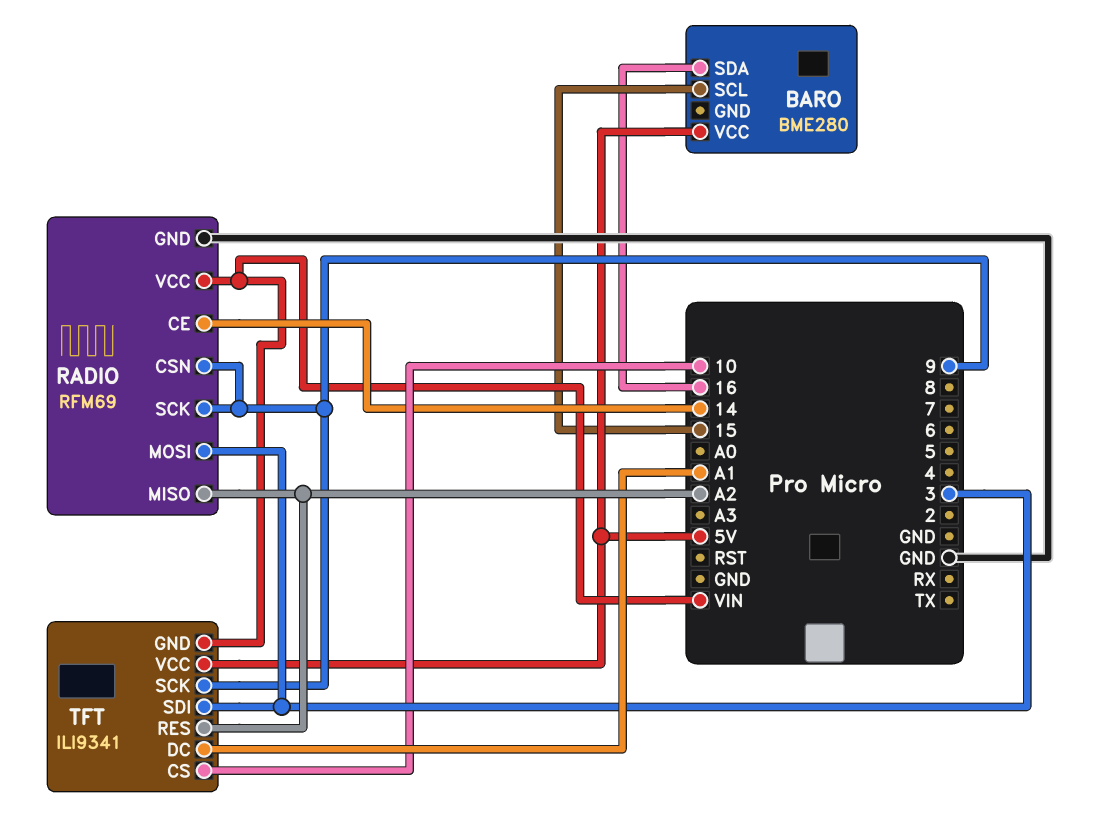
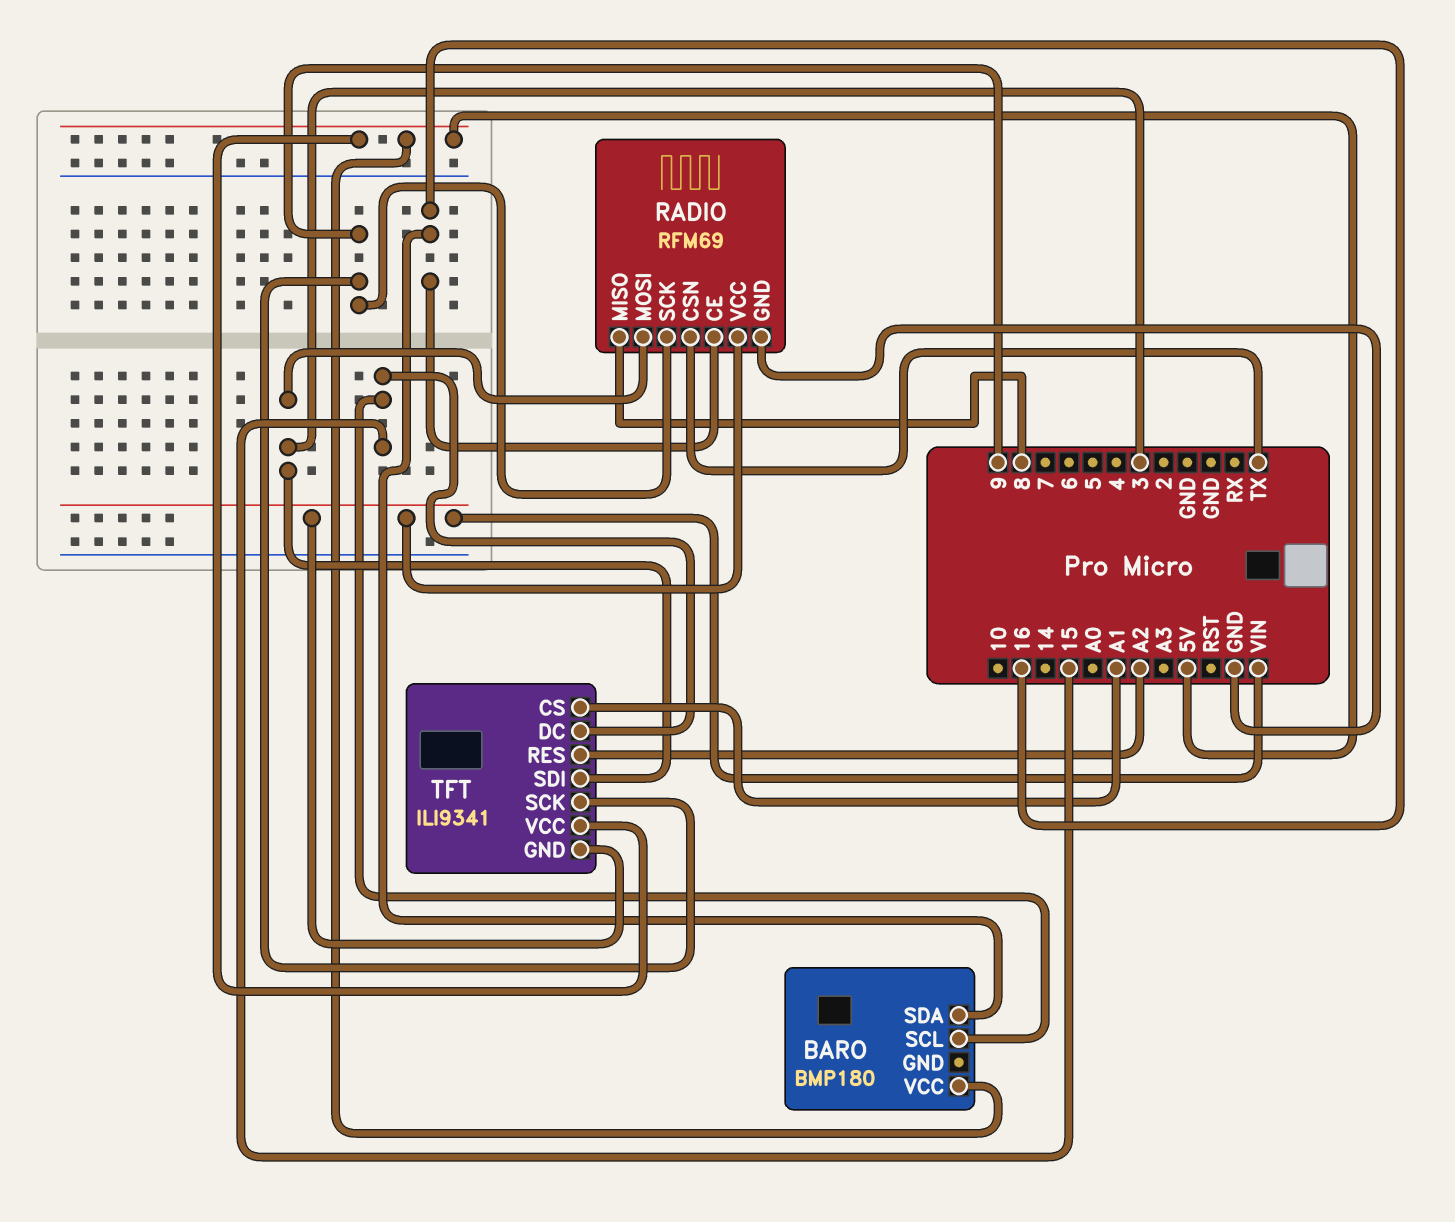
BARO: BME280 -> BMP180
RADIO pin CE: 14 -> 16
RADIO pin CSN: 9 -> TX
RADIO pin MISO: A2 -> 8
TFT pin CS: 10 -> A1
TFT pin DC: A1 -> 15

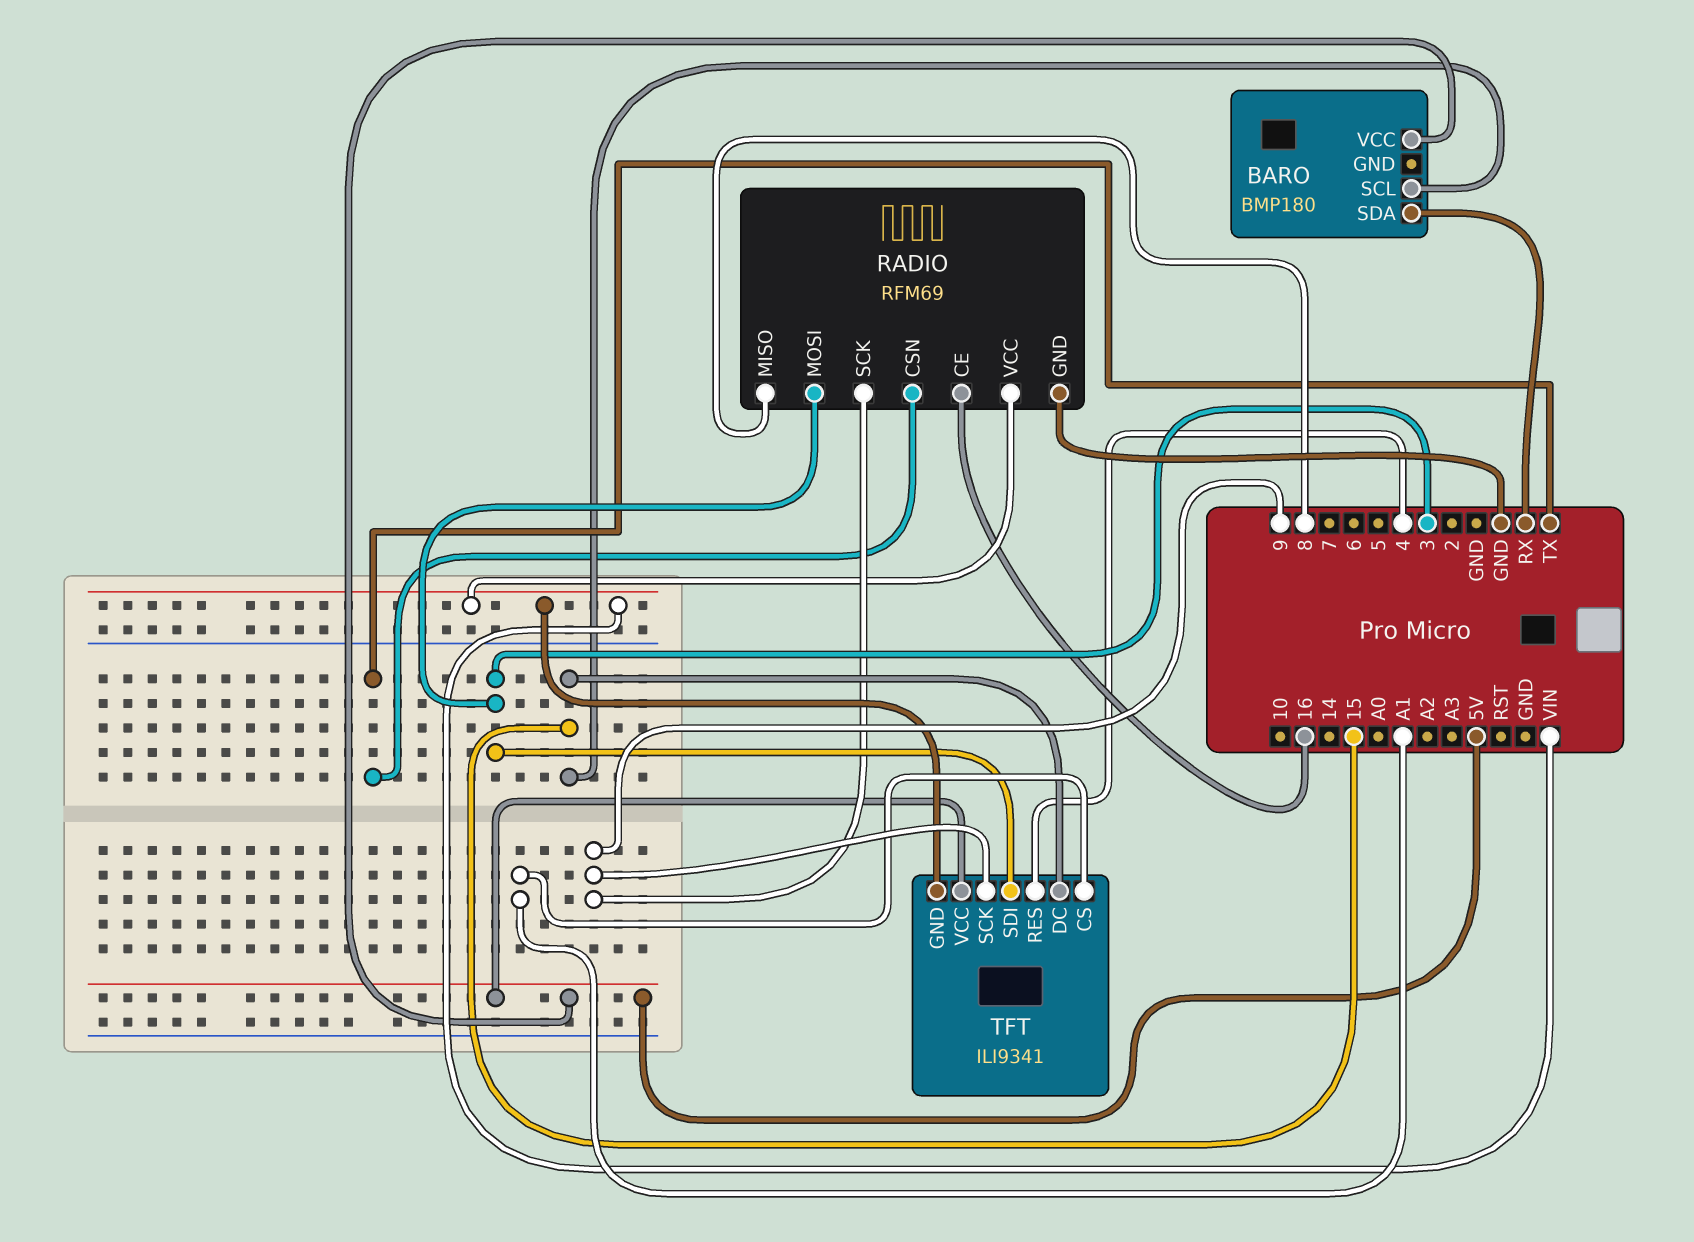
BARO pin SDA: 16 -> RX
TFT pin RES: A2 -> 4

